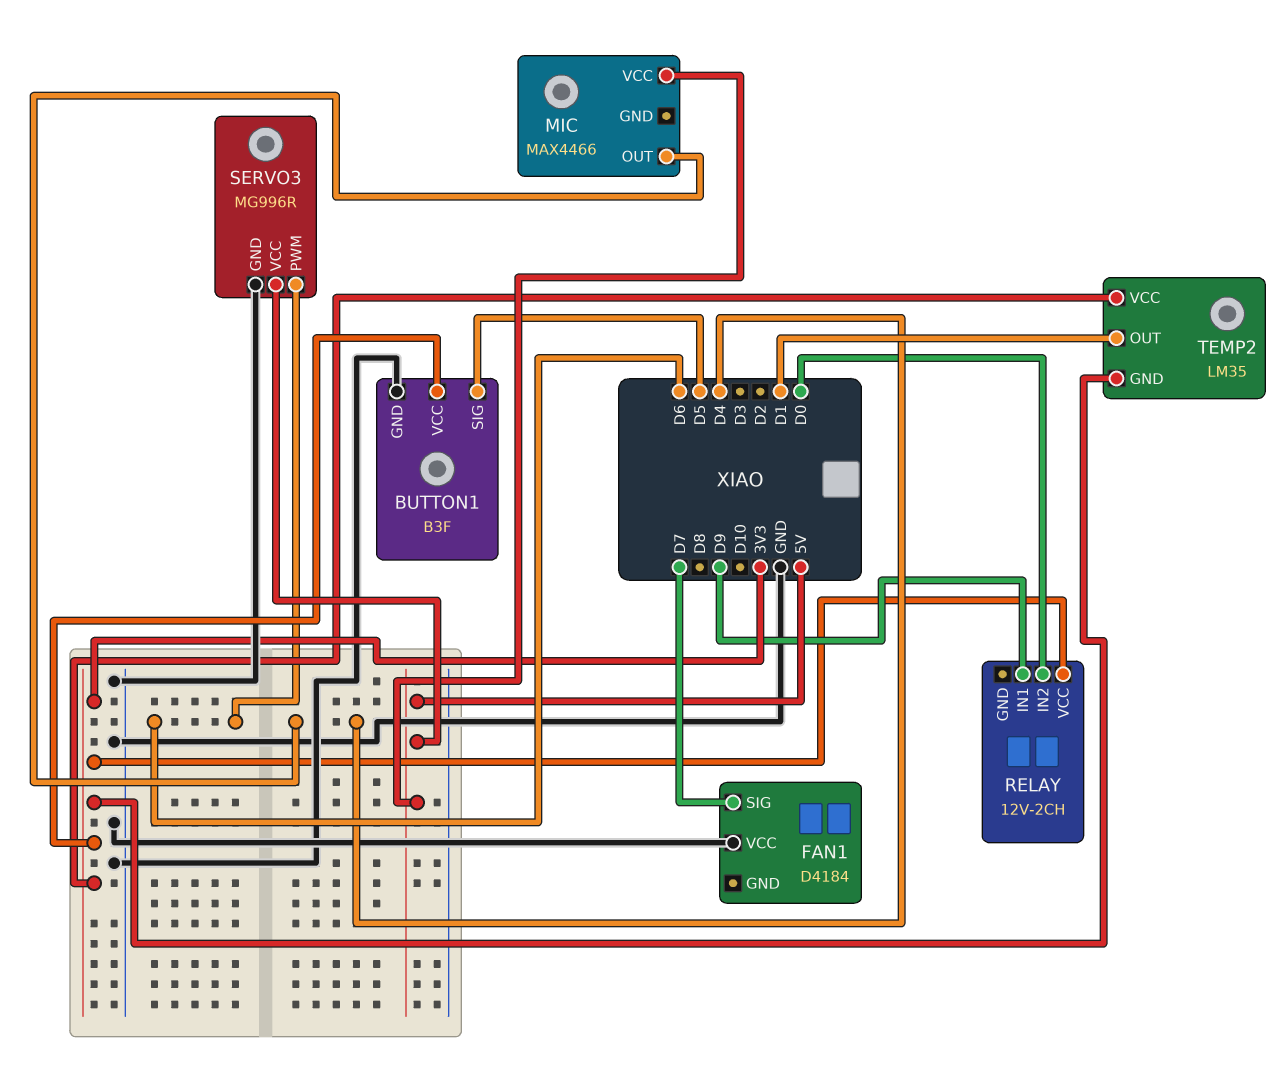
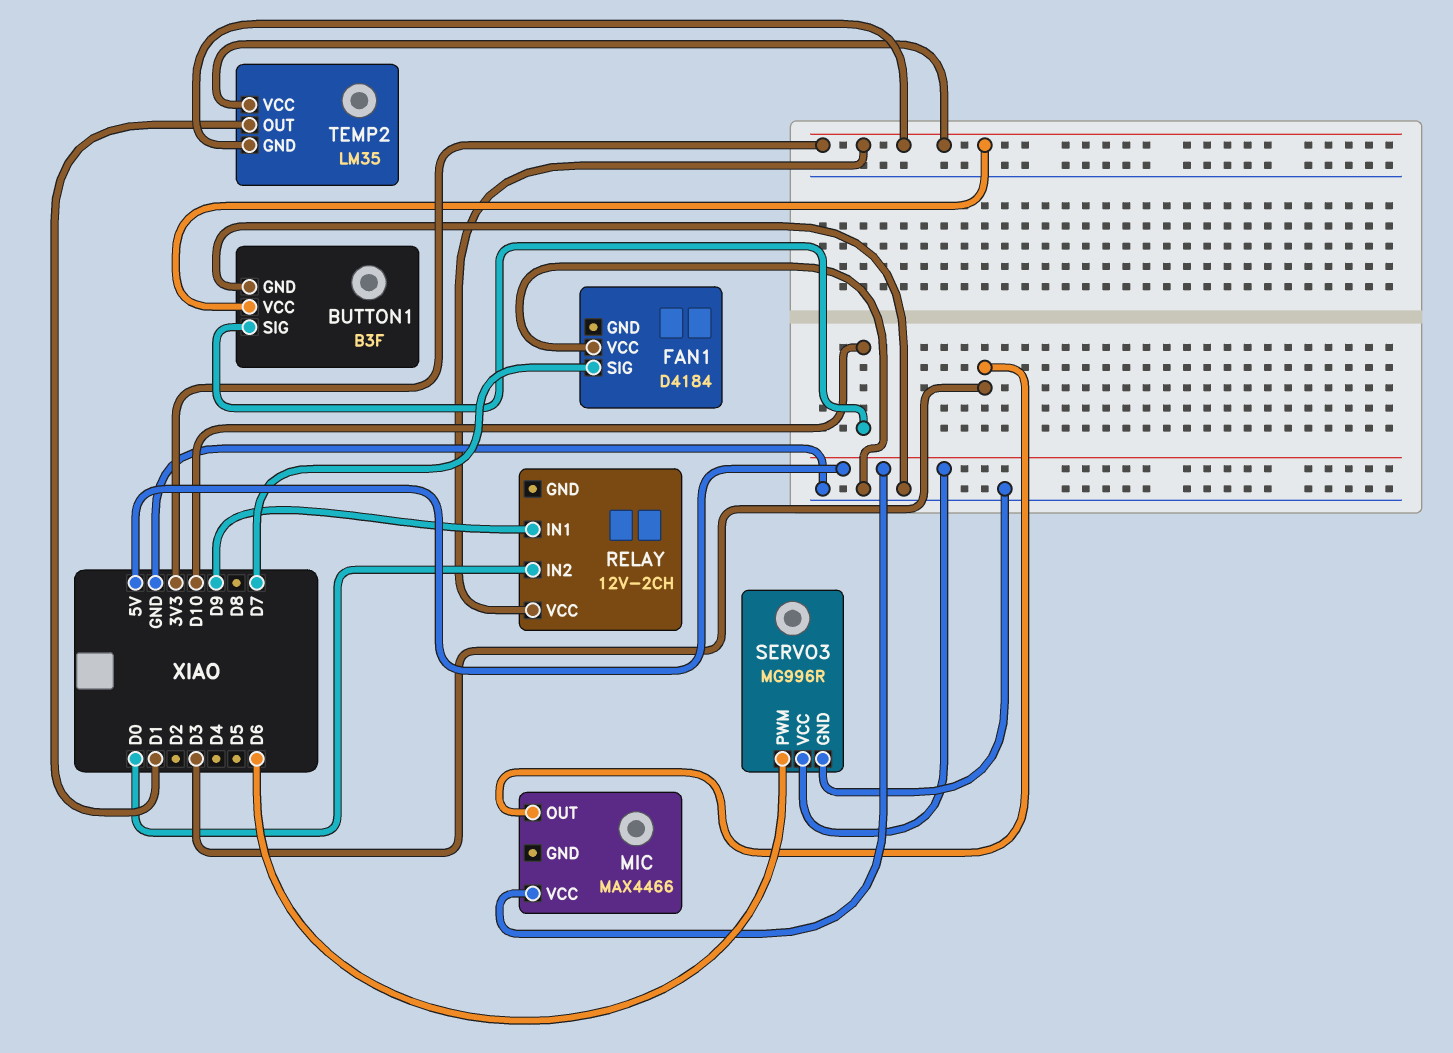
BUTTON1 pin SIG: D5 -> D10
MIC pin OUT: D4 -> D3

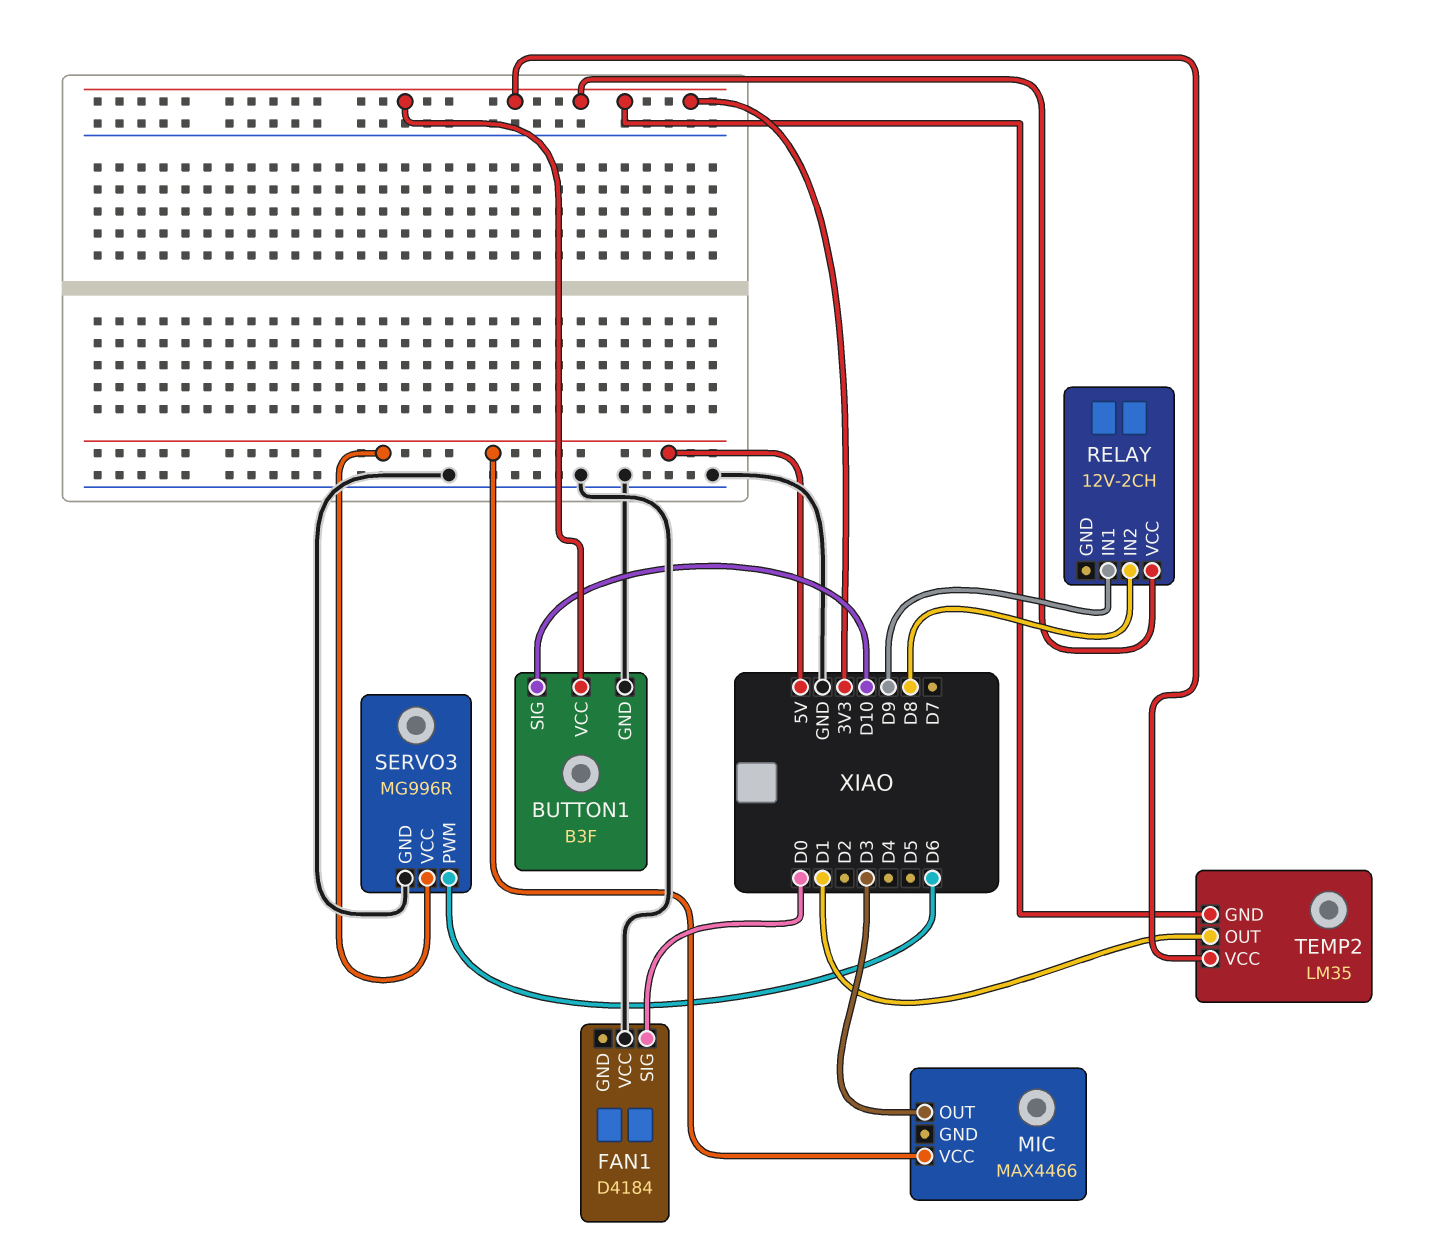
FAN1 pin SIG: D7 -> D0
RELAY pin IN2: D0 -> D8

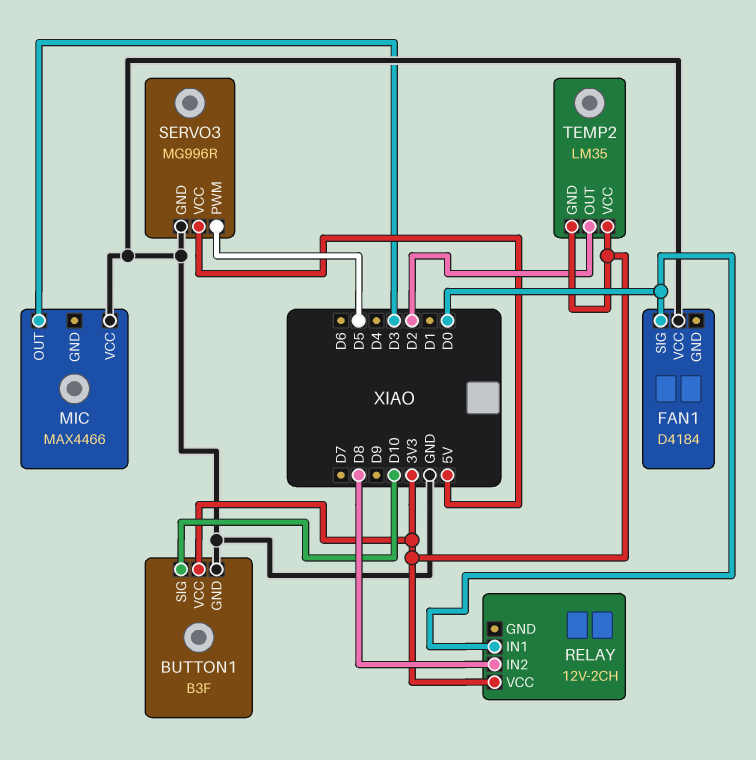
MIC pin VCC: 5V -> GND
RELAY pin IN1: D9 -> D0
SERVO3 pin PWM: D6 -> D5
TEMP2 pin OUT: D1 -> D2

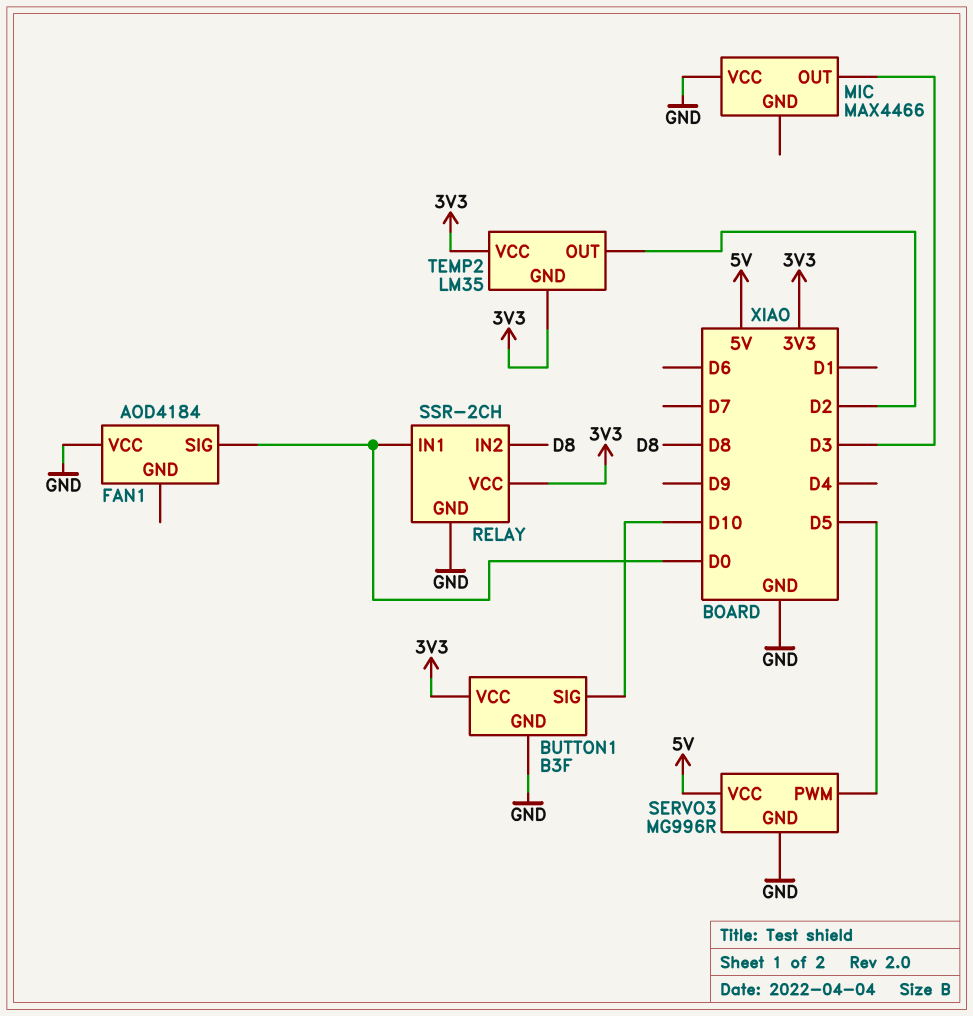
FAN1: D4184 -> AOD4184
RELAY: 12V-2CH -> SSR-2CH
RELAY pin GND: none -> GND

